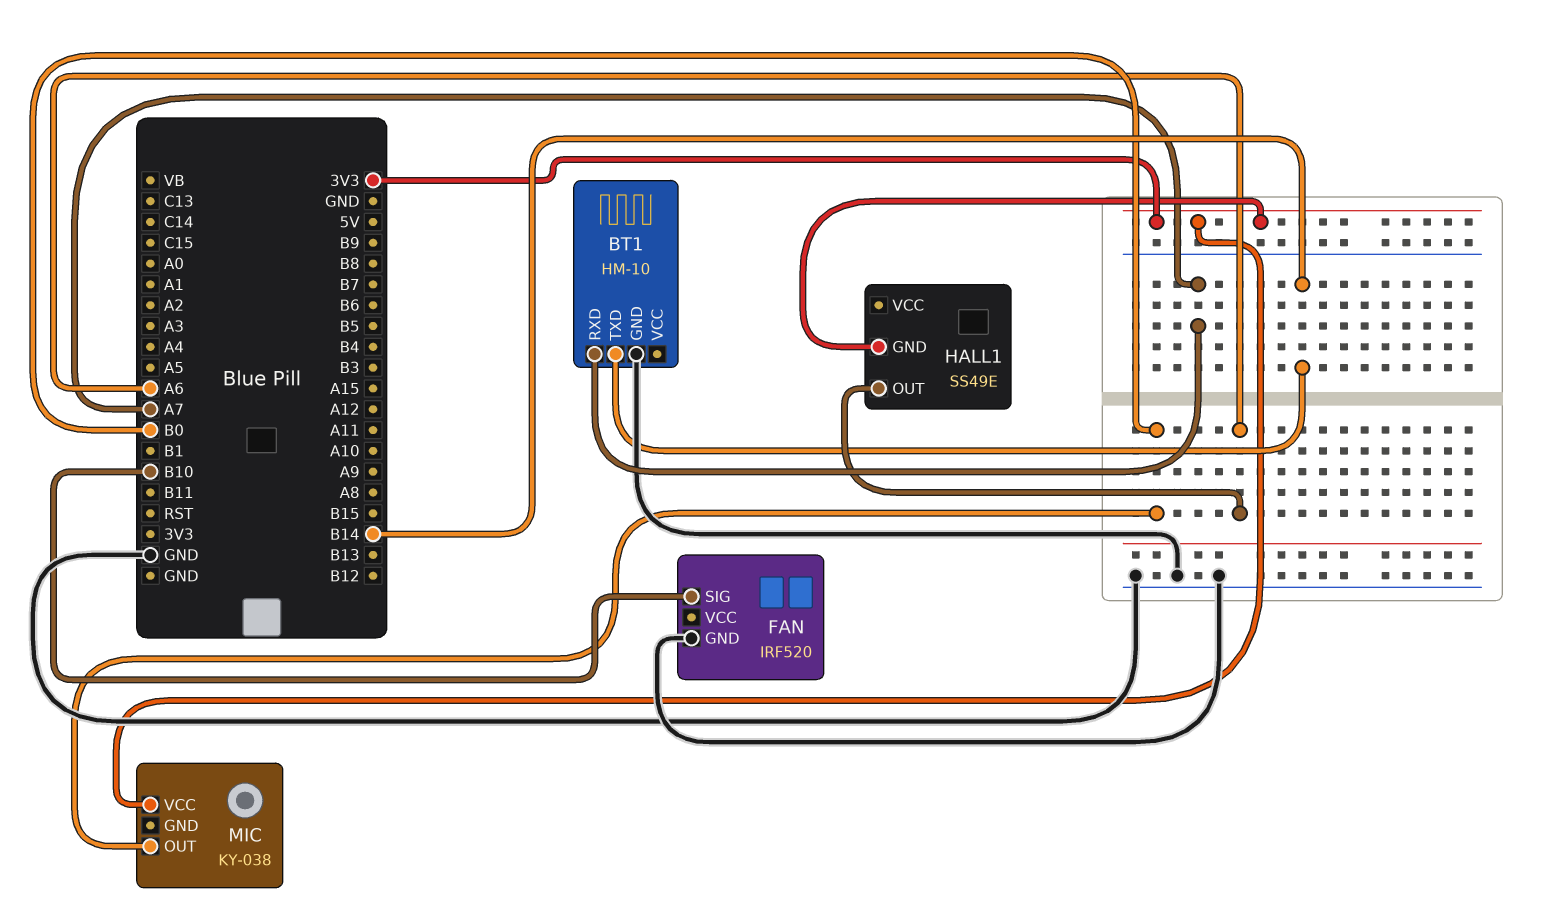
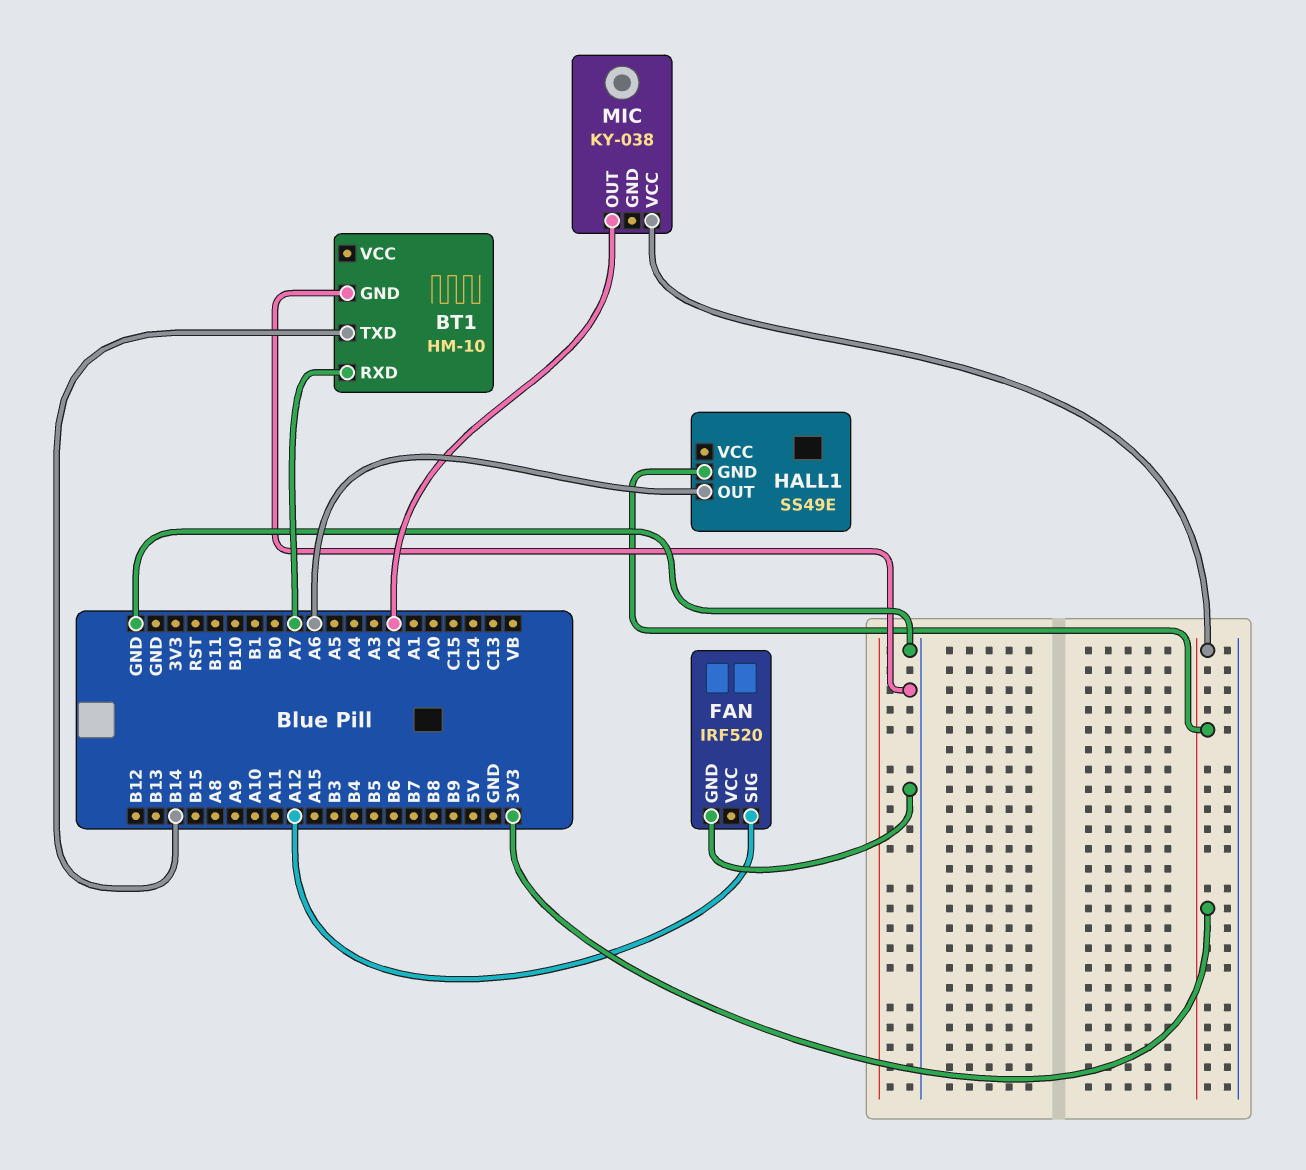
FAN pin SIG: B10 -> A12
MIC pin OUT: B0 -> A2

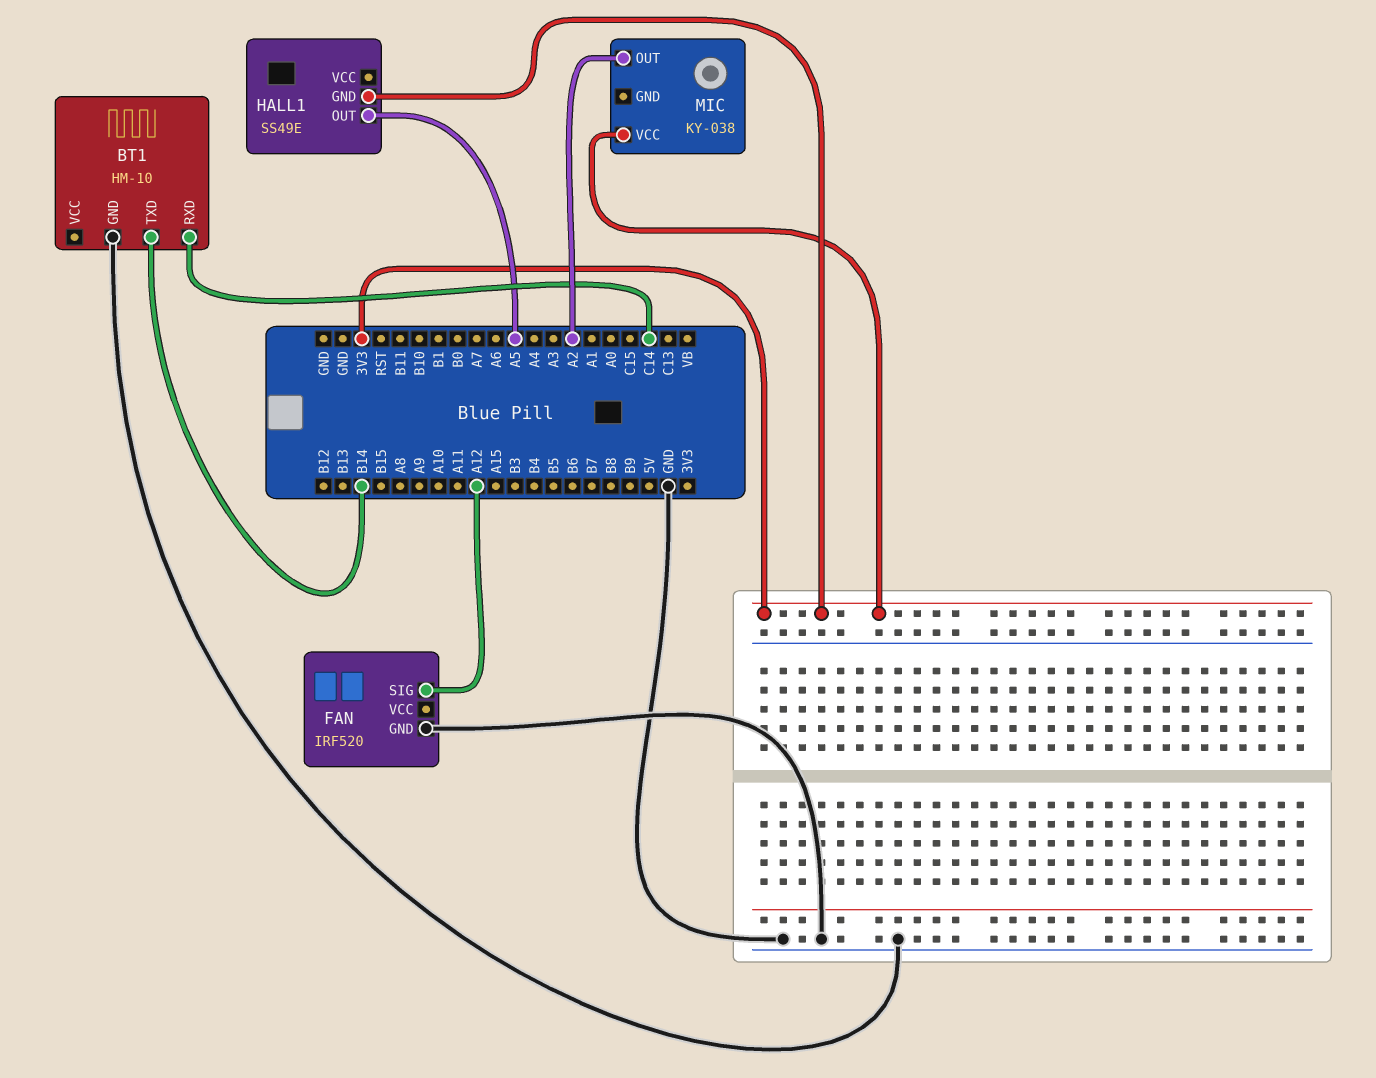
BT1 pin RXD: A7 -> C14
HALL1 pin OUT: A6 -> A5

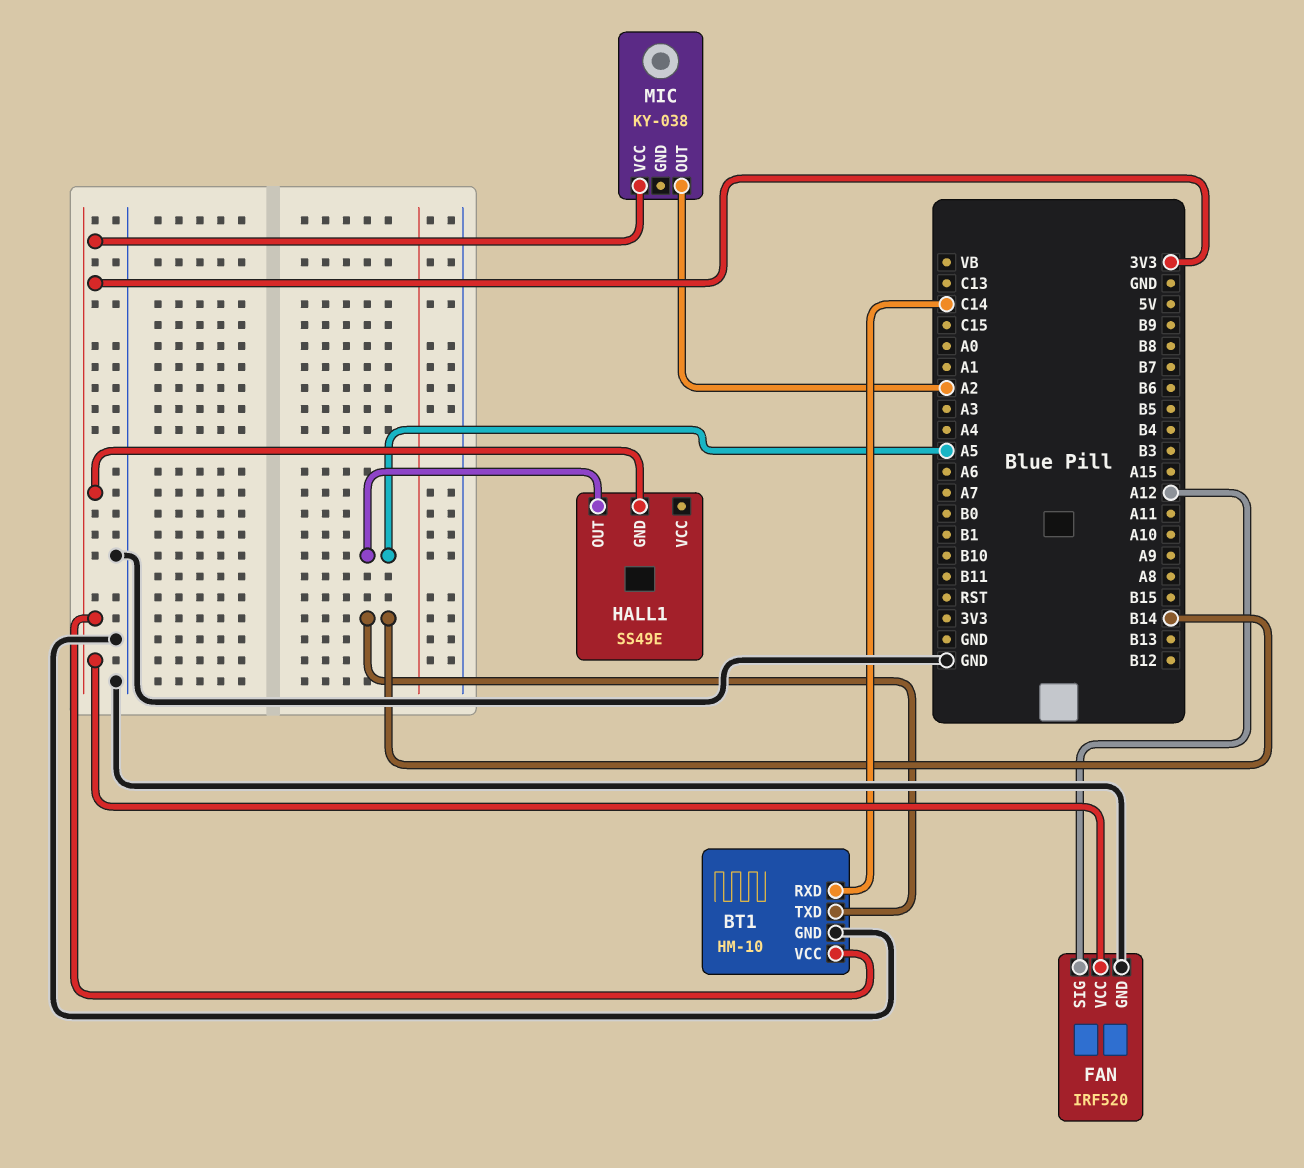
BT1 pin VCC: none -> 3V3
FAN pin VCC: none -> 3V3

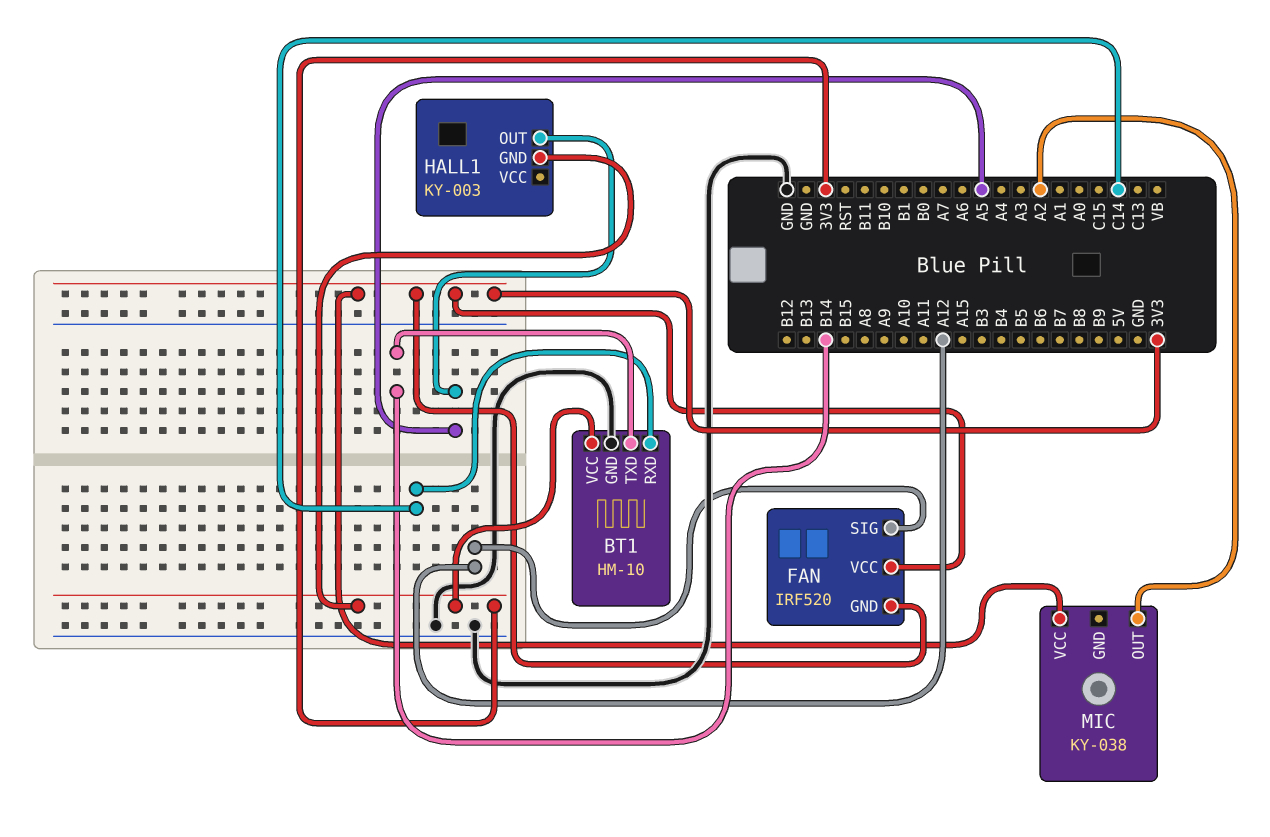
FAN pin GND: GND -> 3V3
HALL1: SS49E -> KY-003

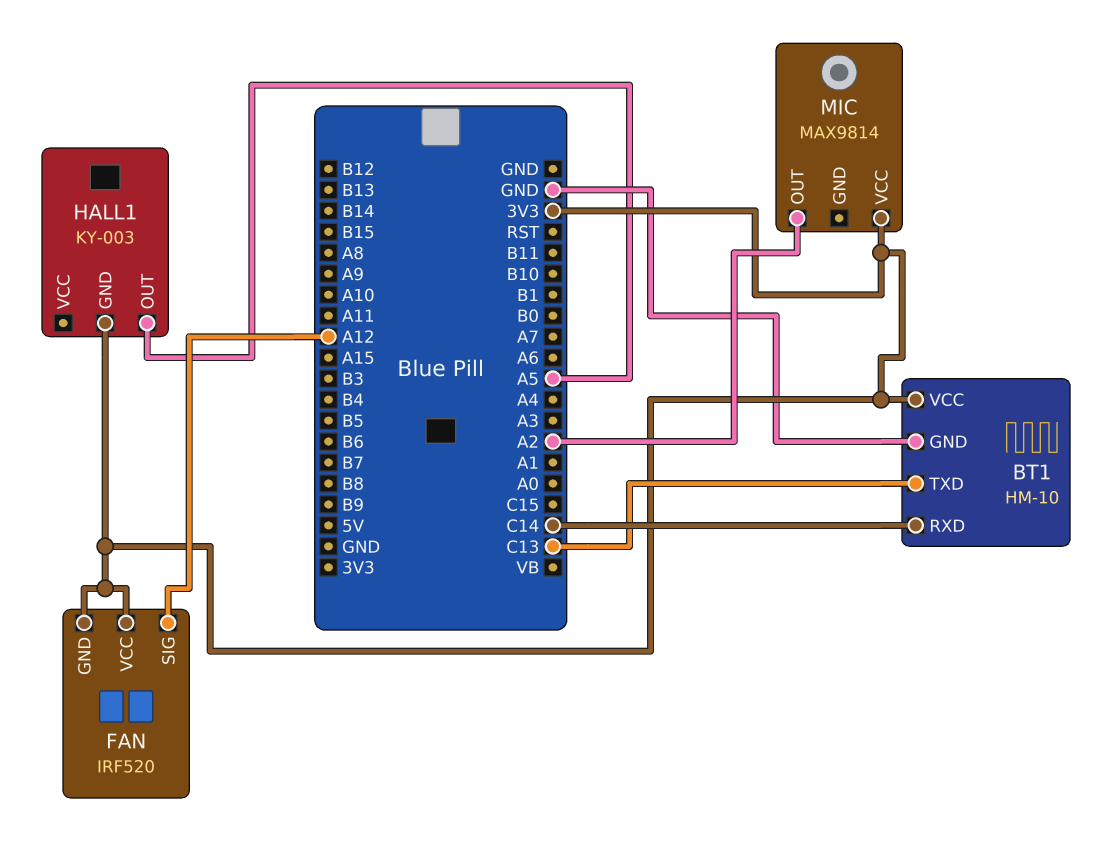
BT1 pin TXD: B14 -> C13
MIC: KY-038 -> MAX9814

